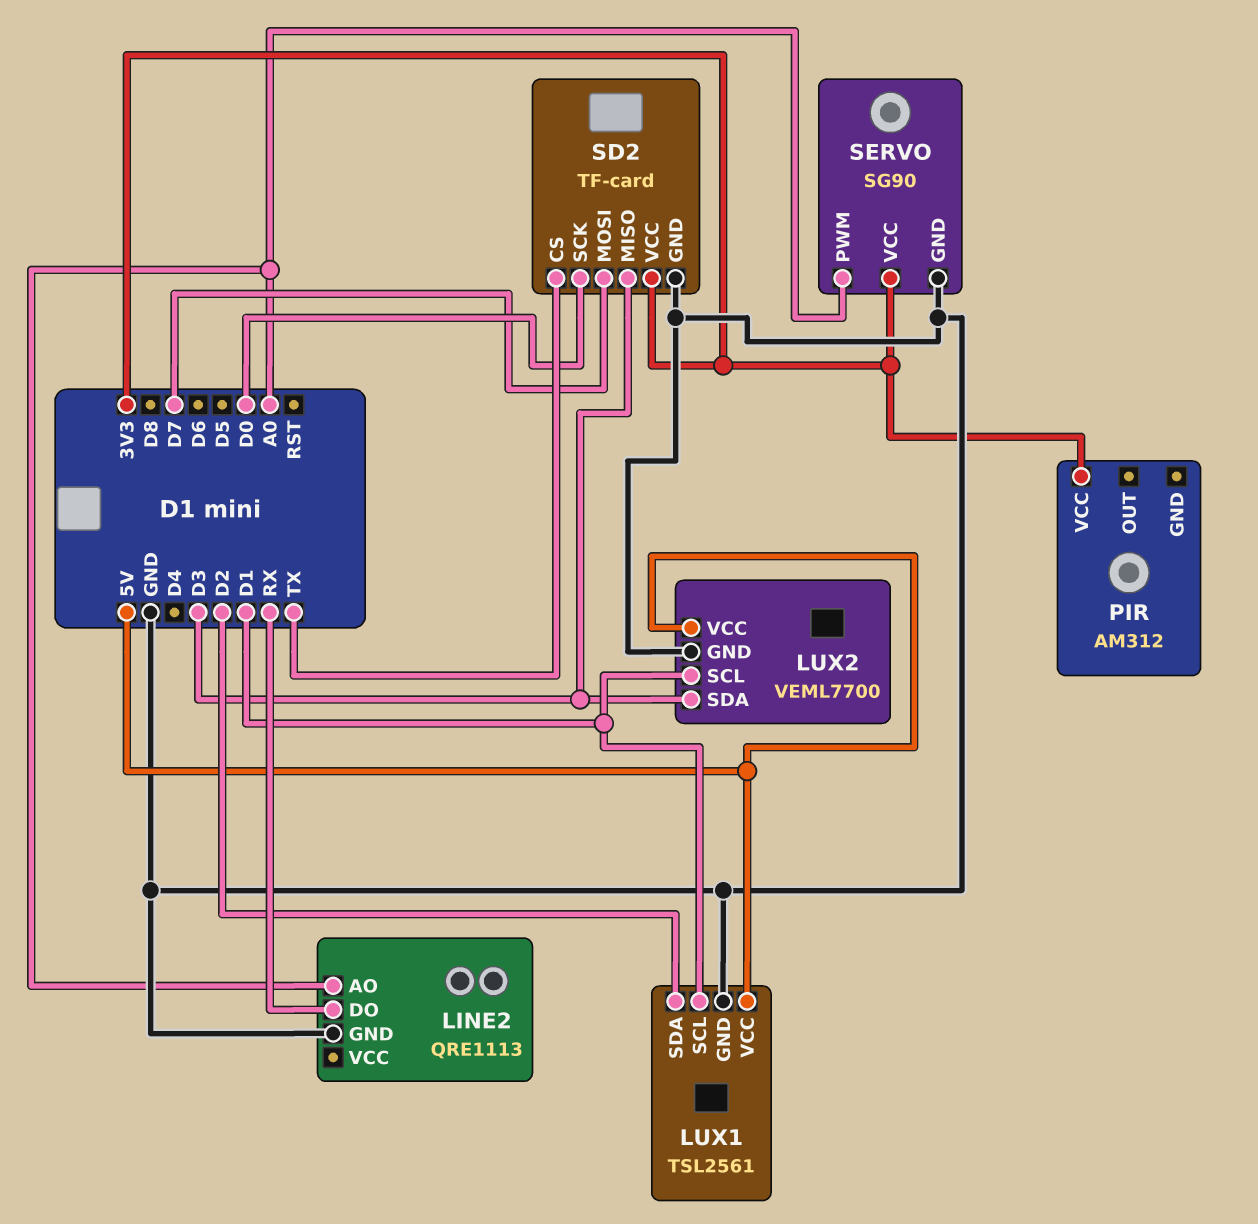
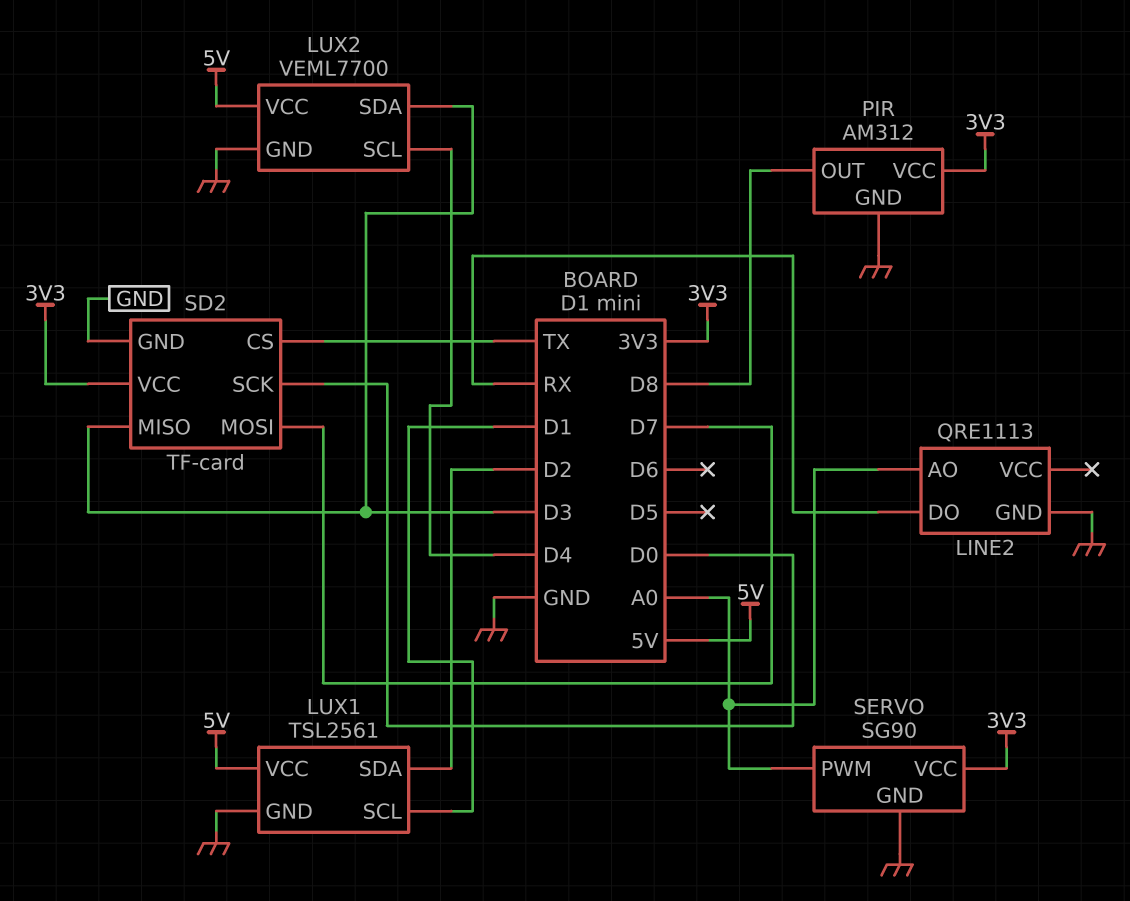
LUX2 pin SCL: D1 -> D4
PIR pin GND: none -> GND
PIR pin OUT: none -> D8

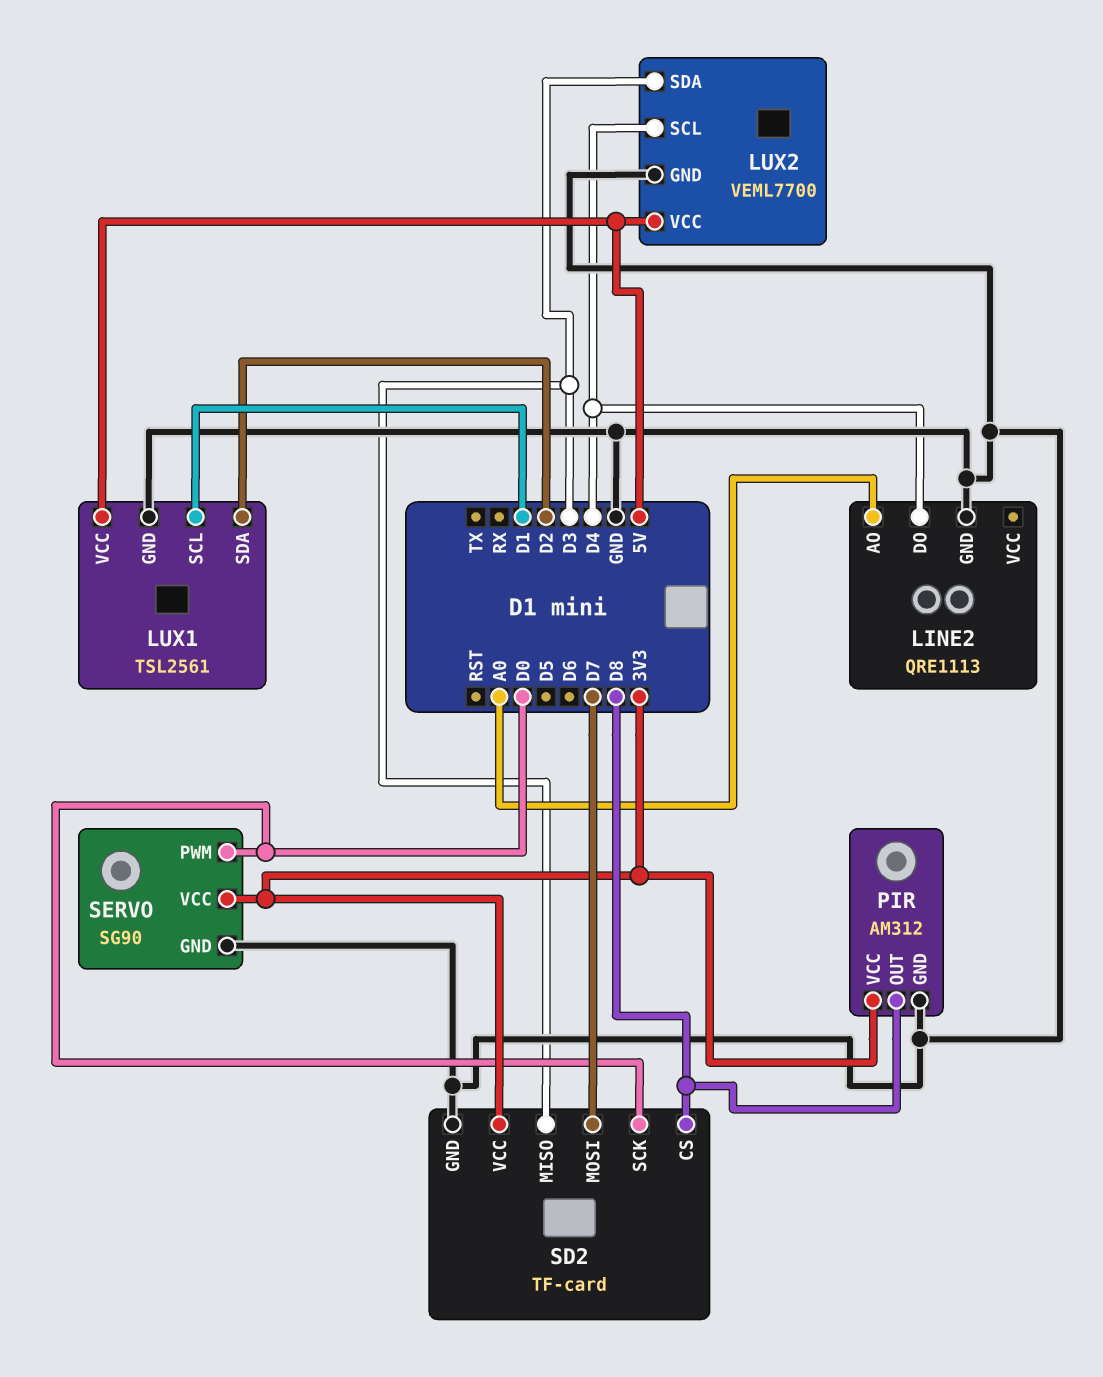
LINE2 pin DO: RX -> D4
SD2 pin CS: TX -> D8
SERVO pin PWM: A0 -> D0

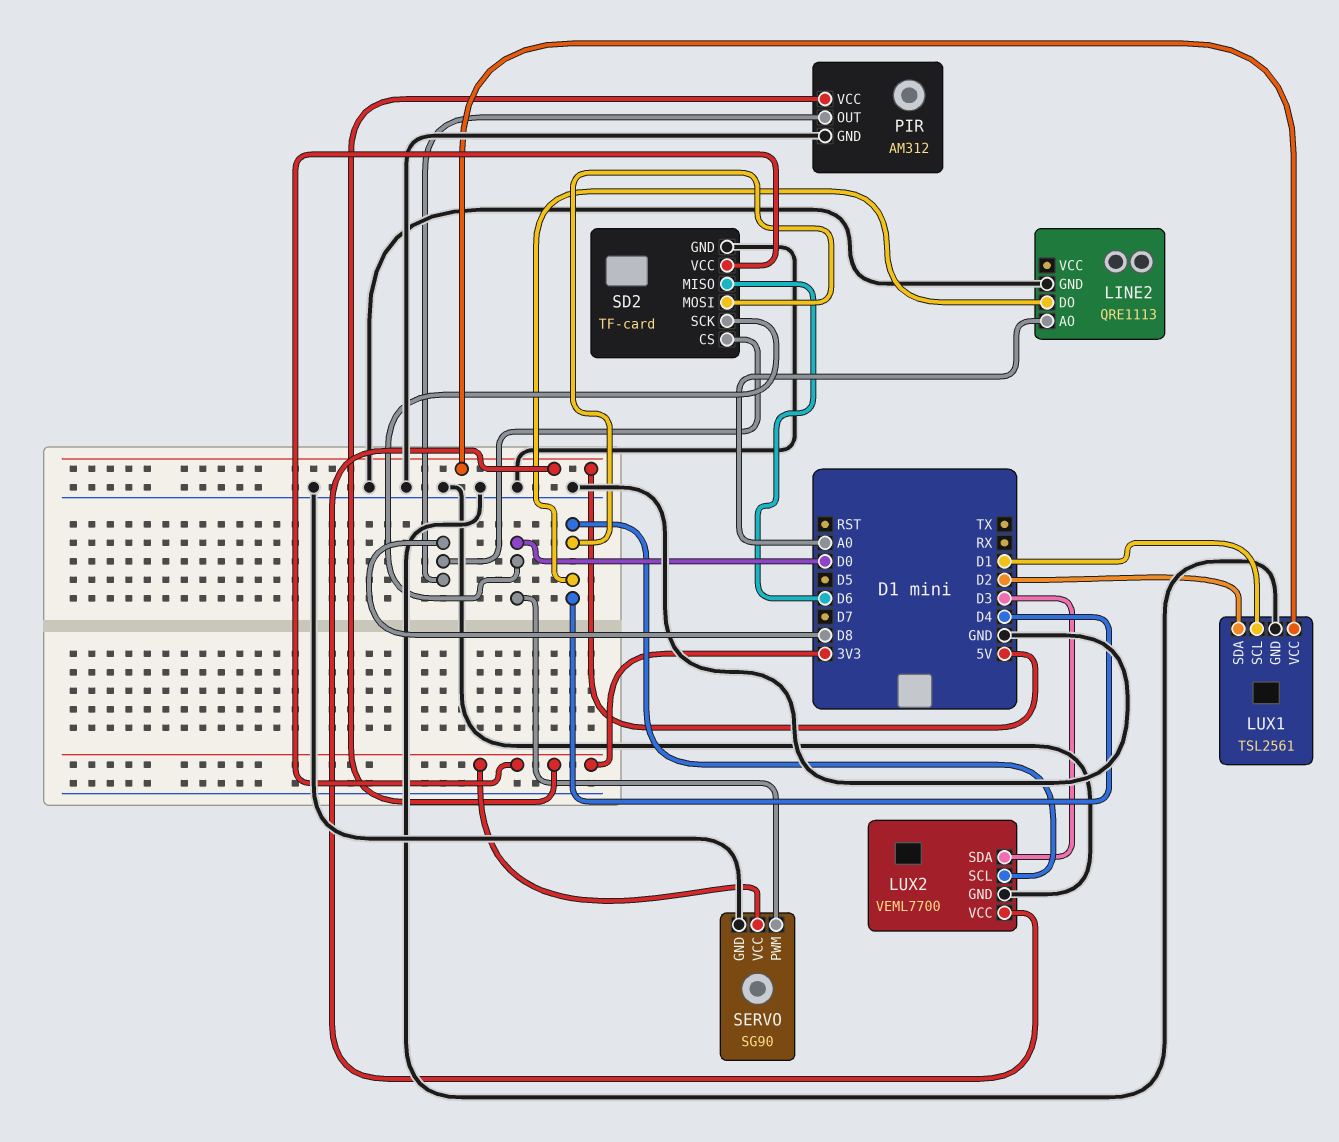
SD2 pin MISO: D3 -> D6
SD2 pin MOSI: D7 -> D4

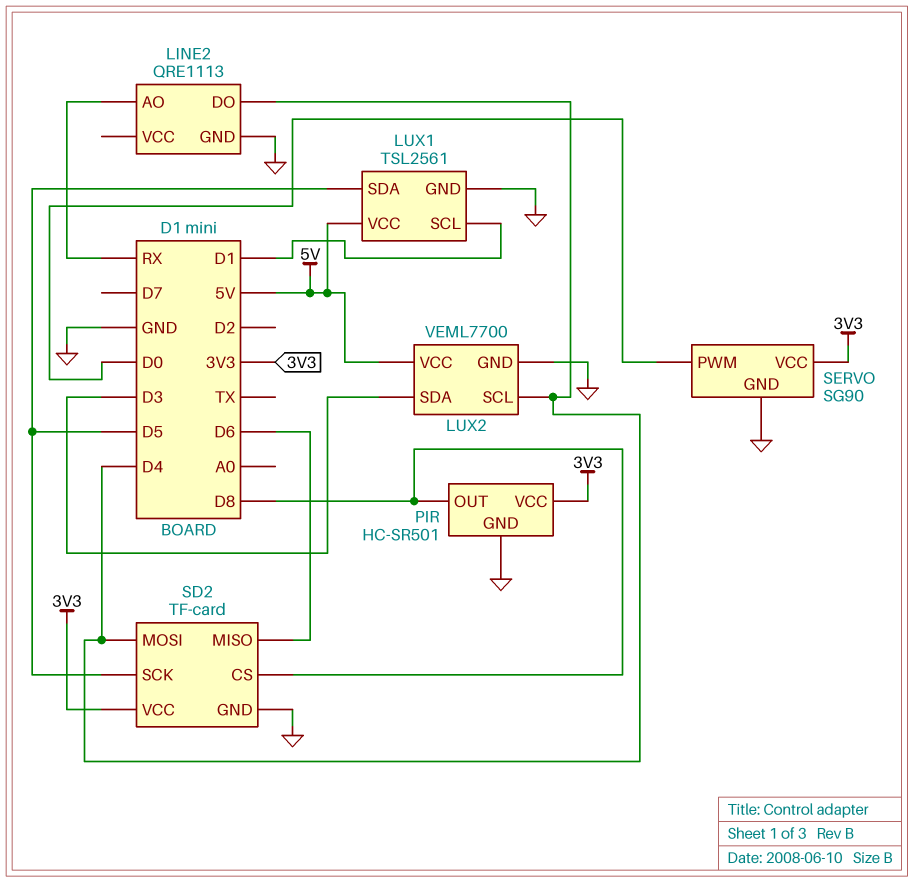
LINE2 pin AO: A0 -> RX
LUX1 pin SDA: D2 -> D5
PIR: AM312 -> HC-SR501
SD2 pin SCK: D0 -> D5

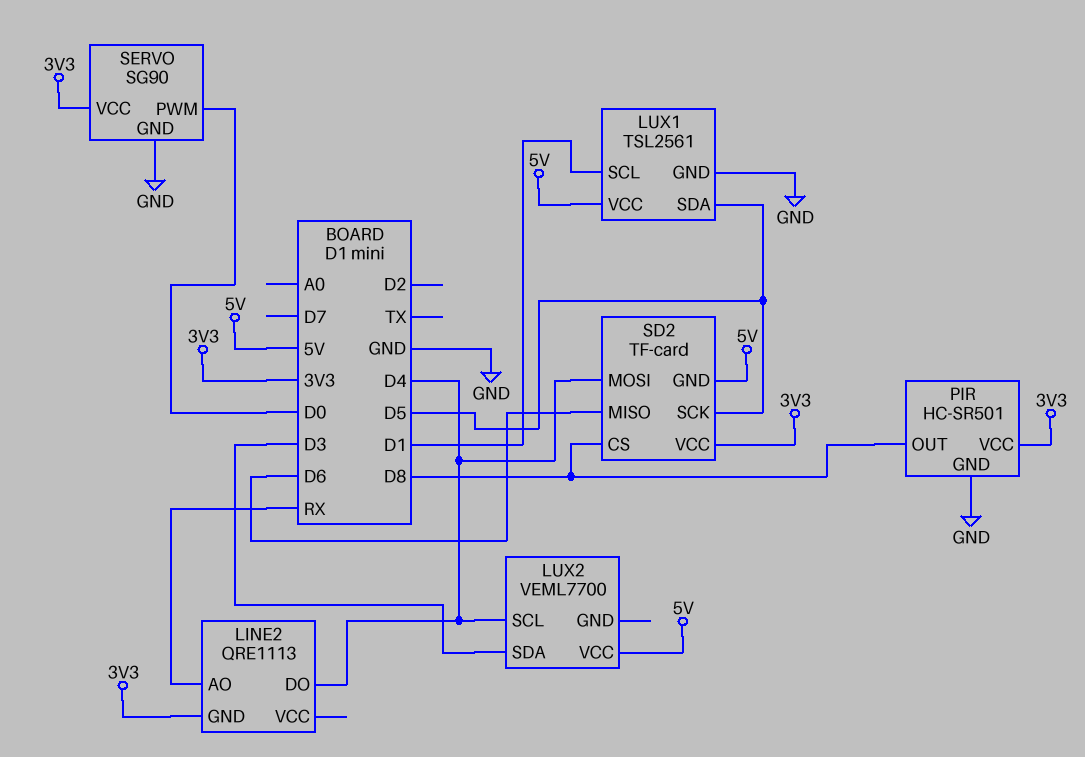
LINE2 pin GND: GND -> 3V3
LUX2 pin GND: GND -> none
SD2 pin GND: GND -> 5V

